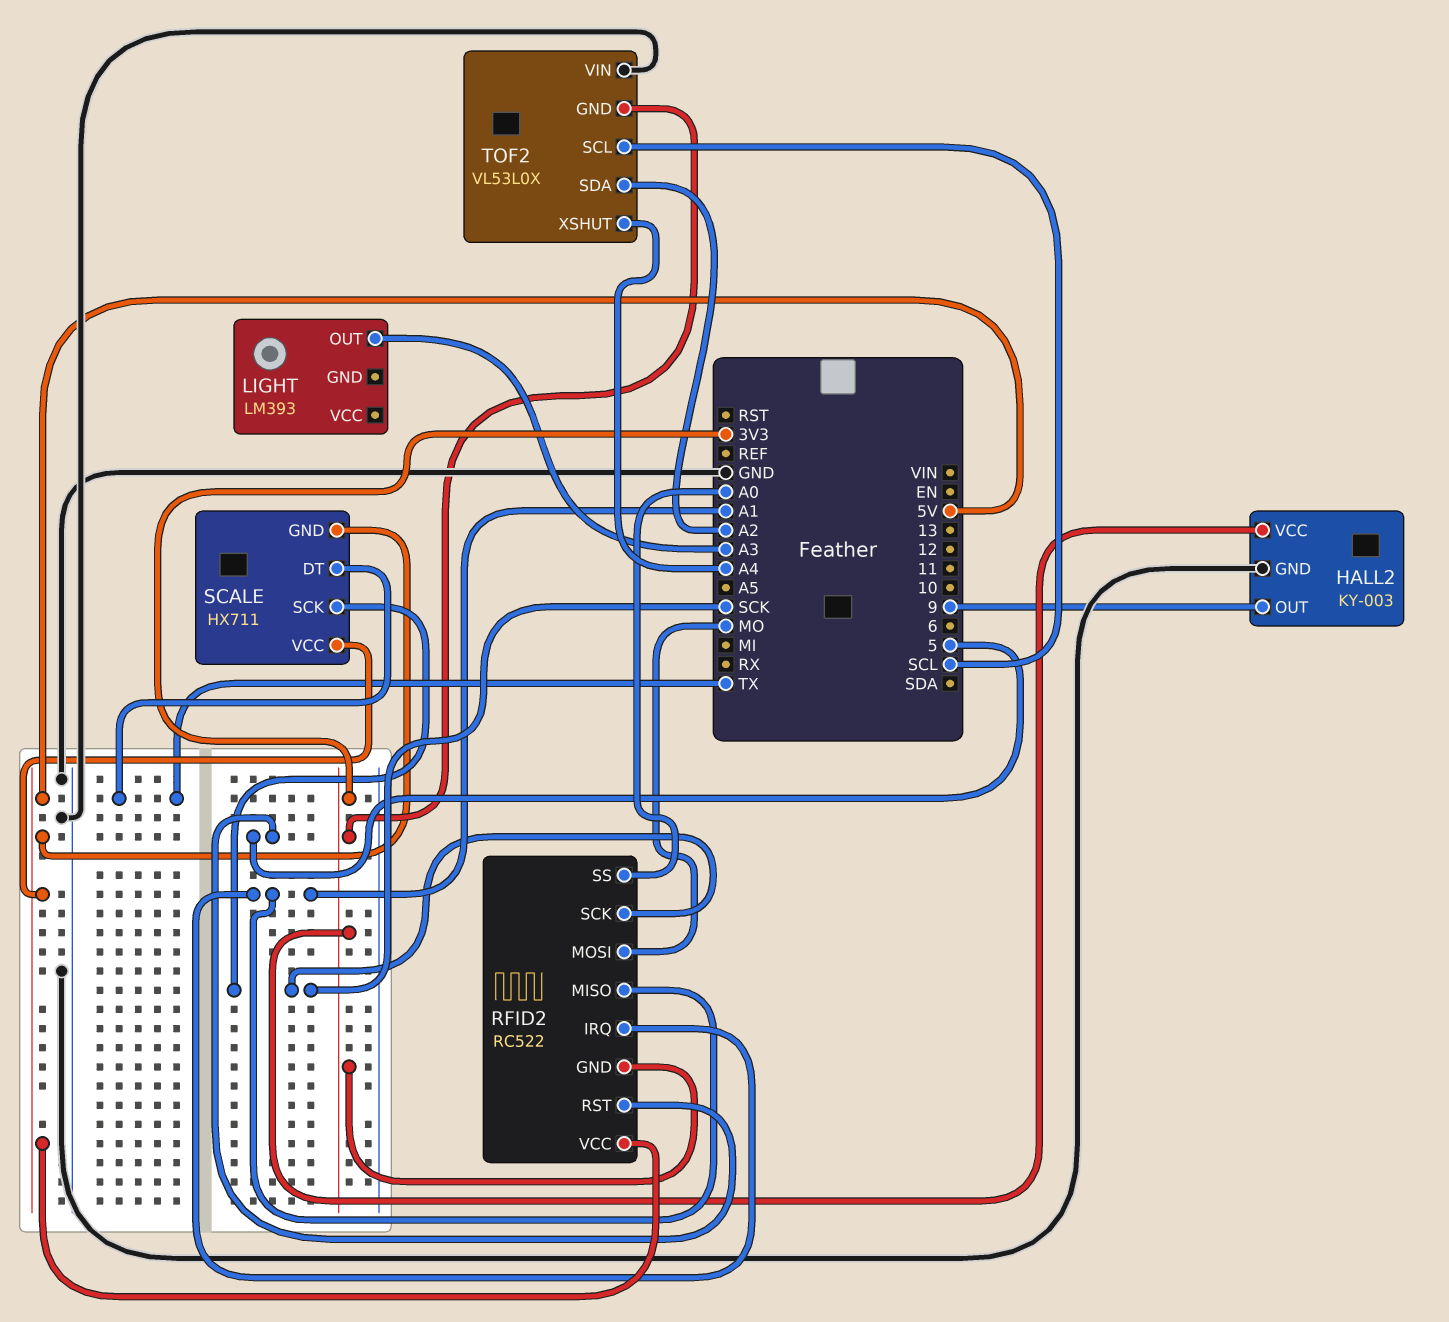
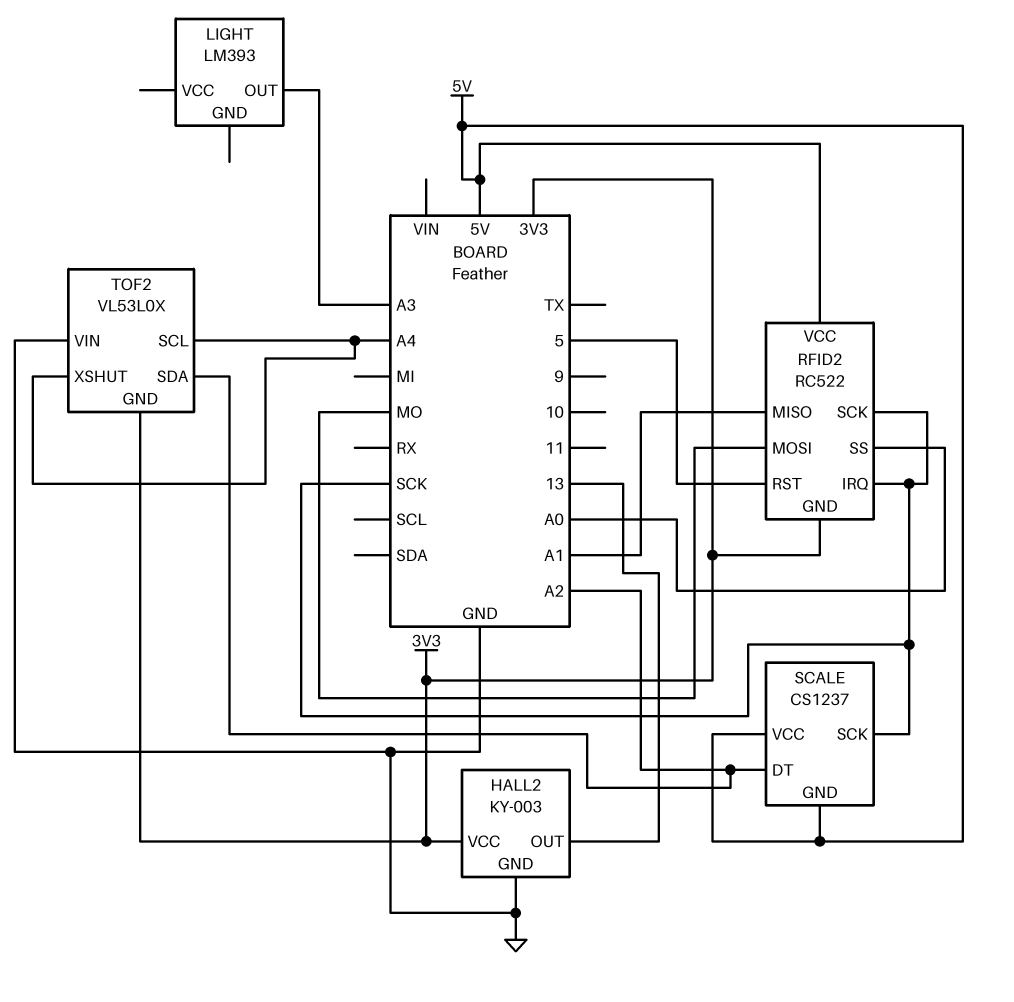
HALL2 pin OUT: 9 -> 13
RFID2 pin IRQ: A1 -> SCK
SCALE: HX711 -> CS1237
SCALE pin DT: TX -> A2
TOF2 pin SCL: SCL -> A4

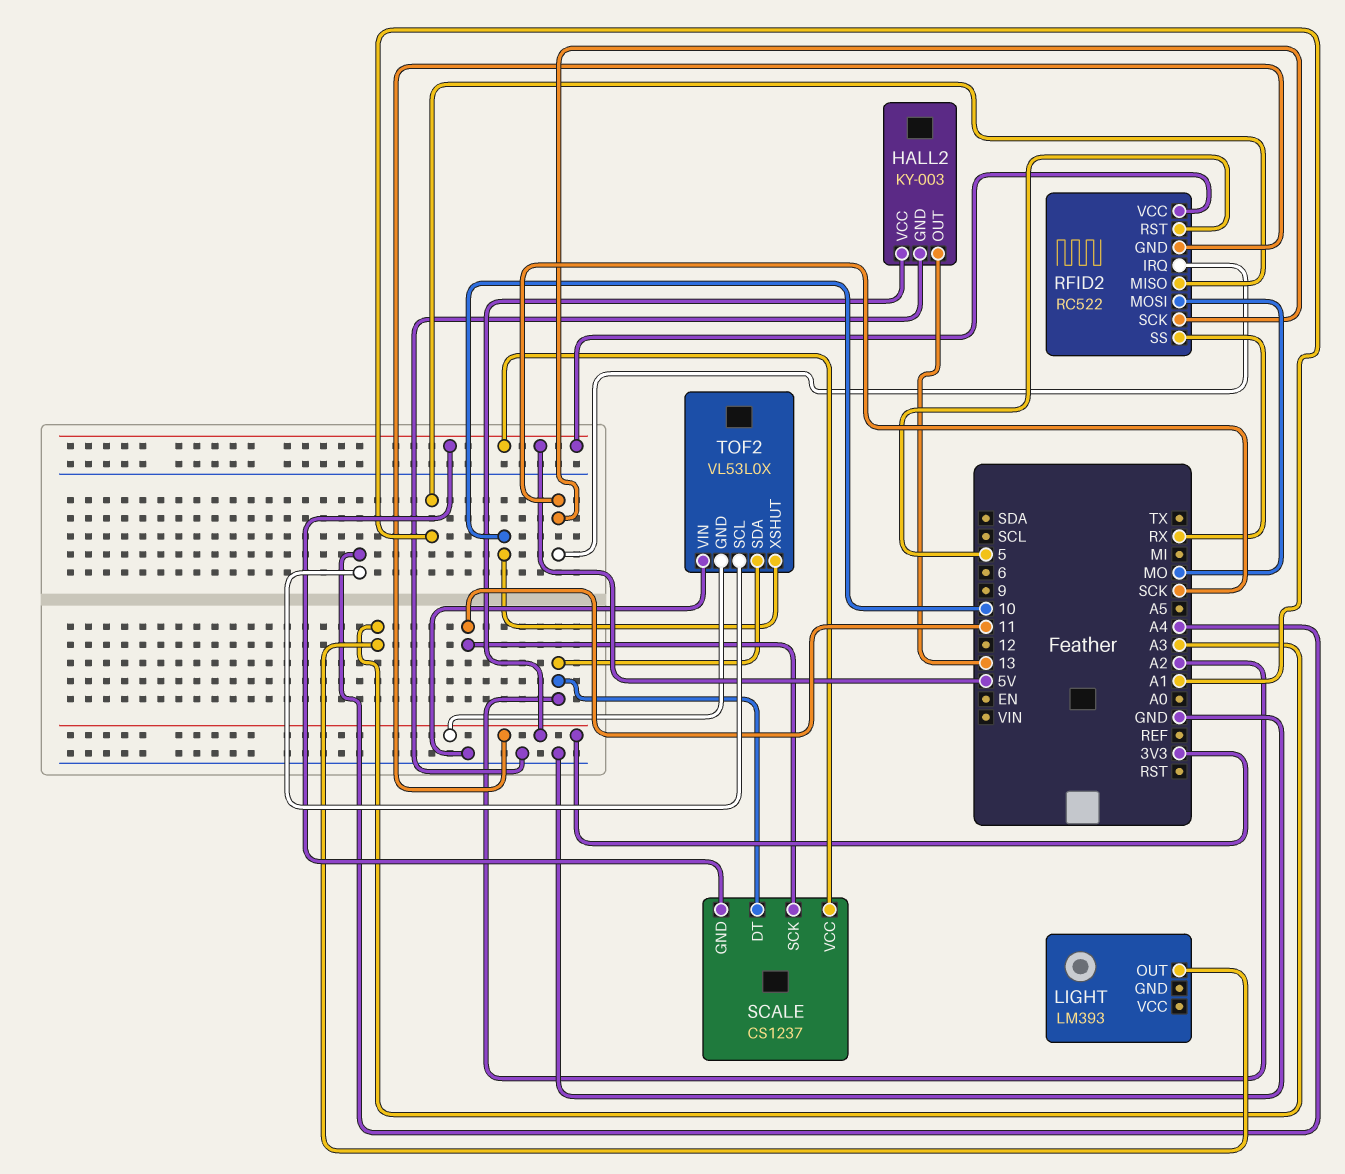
RFID2 pin SS: A0 -> RX
SCALE pin SCK: SCK -> 11
TOF2 pin XSHUT: A4 -> 10

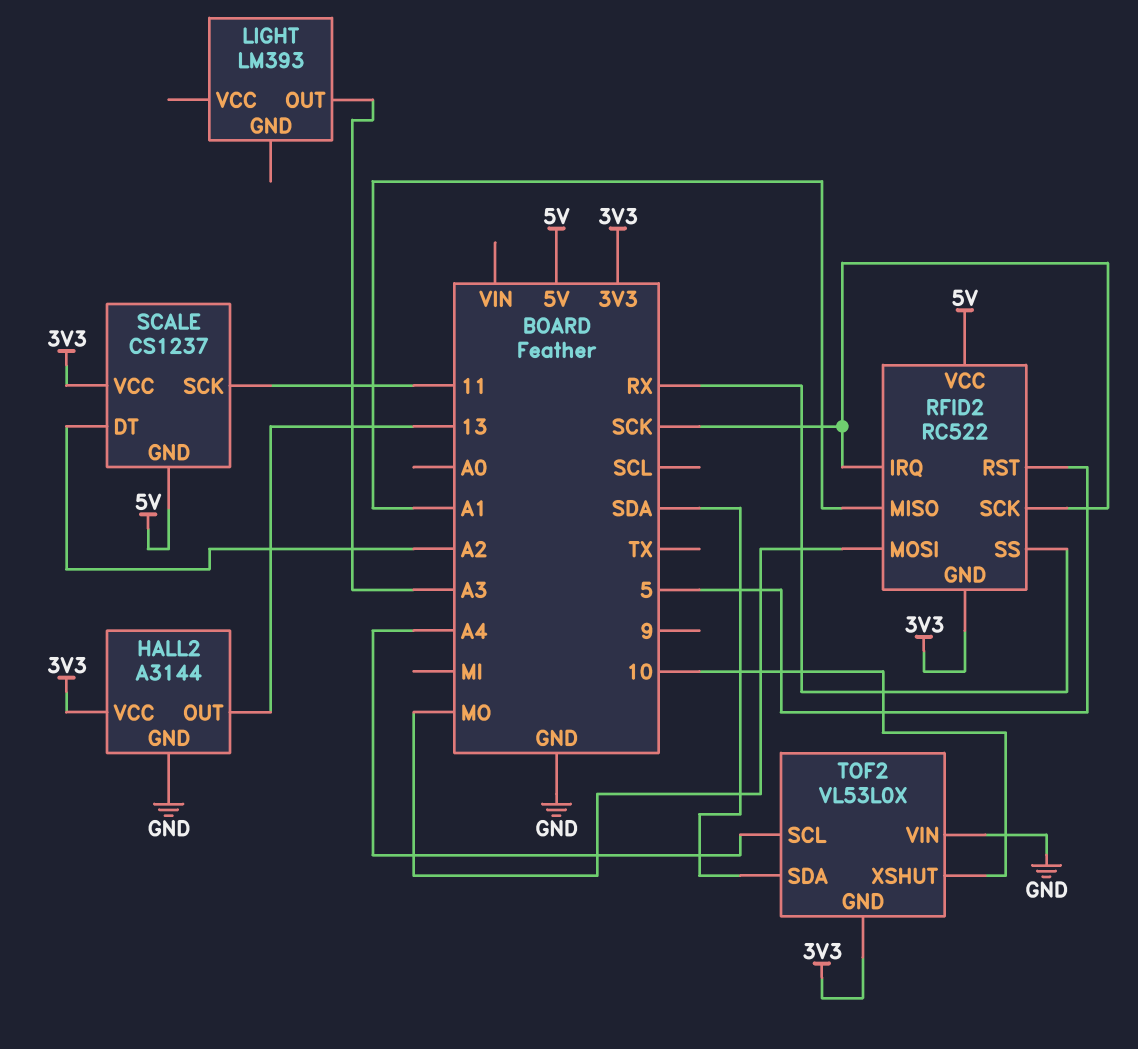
HALL2: KY-003 -> A3144
SCALE pin VCC: 5V -> 3V3
TOF2 pin SDA: A2 -> SDA

